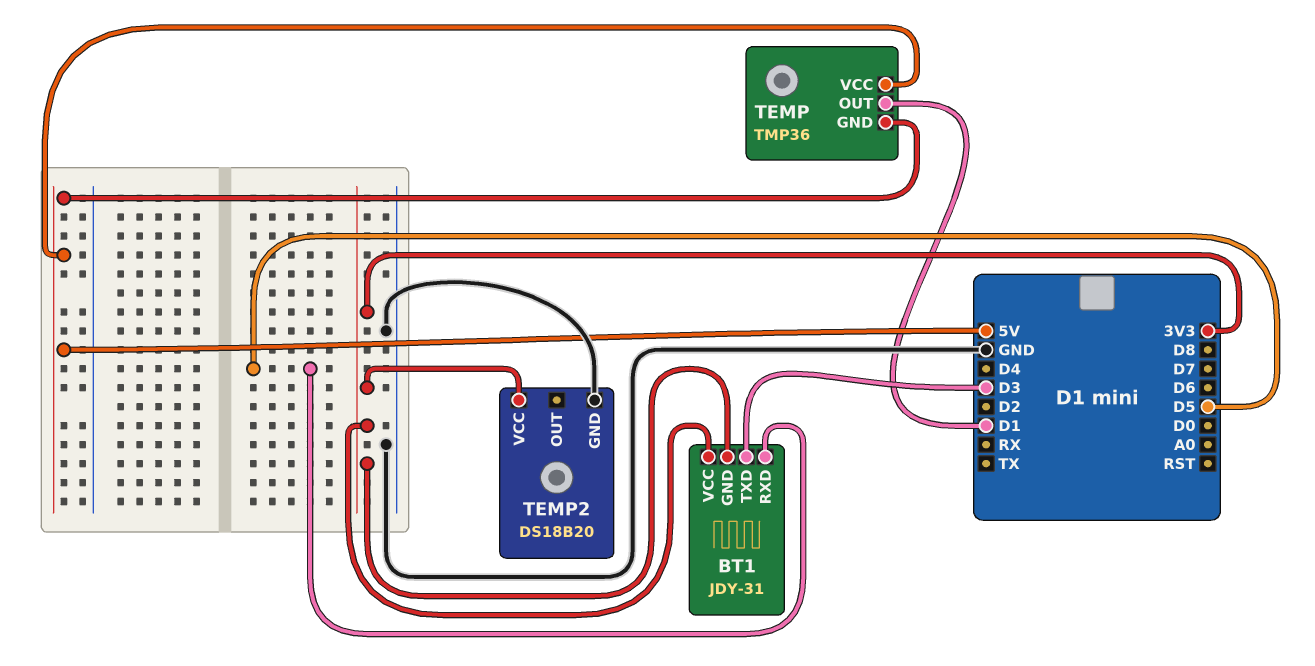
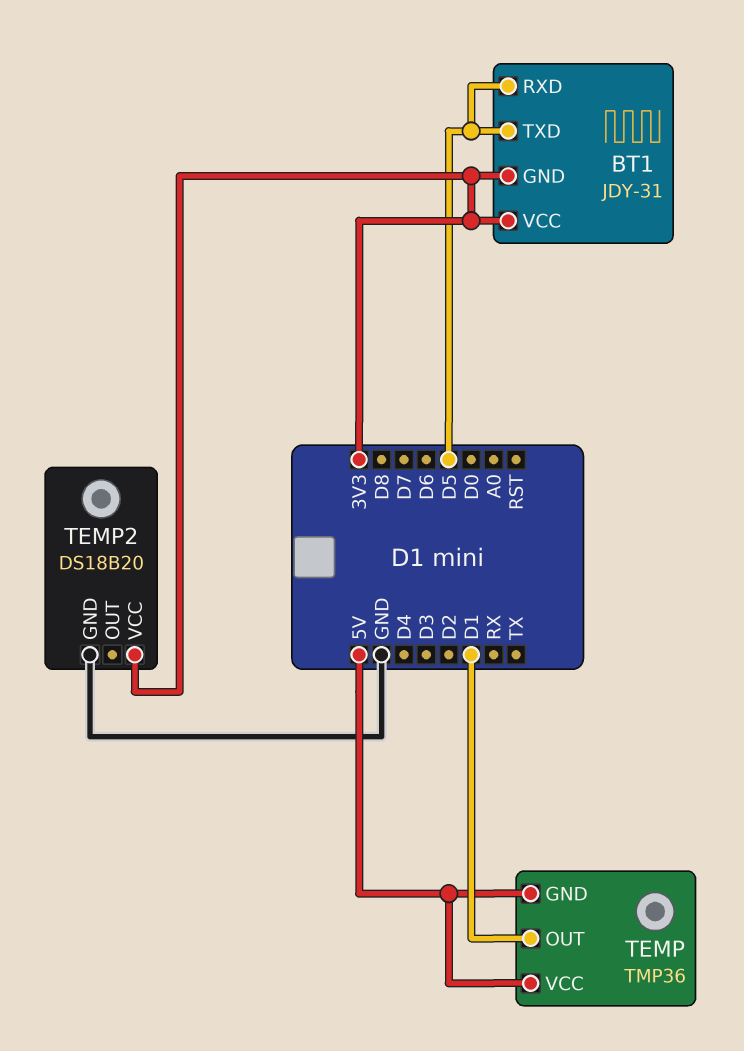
BT1 pin TXD: D3 -> D5

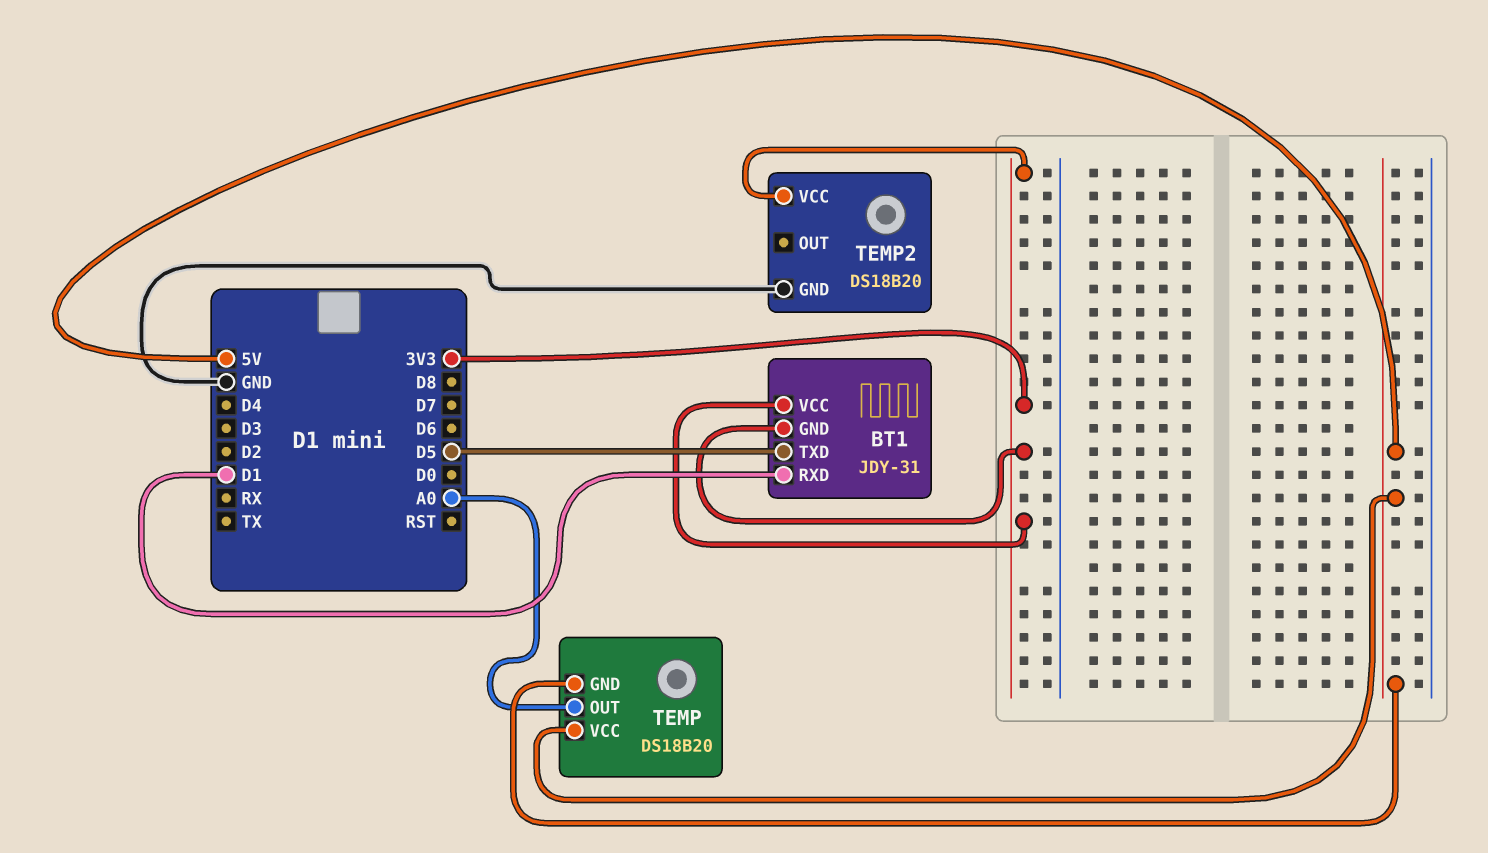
BT1 pin RXD: D5 -> D1
TEMP: TMP36 -> DS18B20
TEMP pin OUT: D1 -> A0

